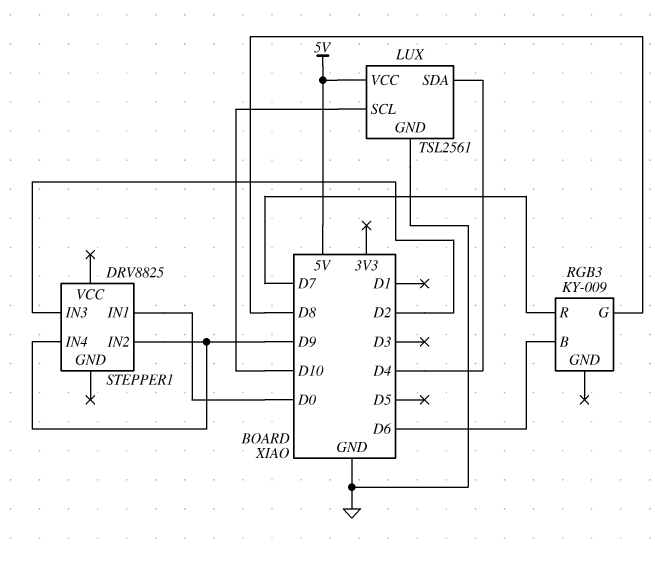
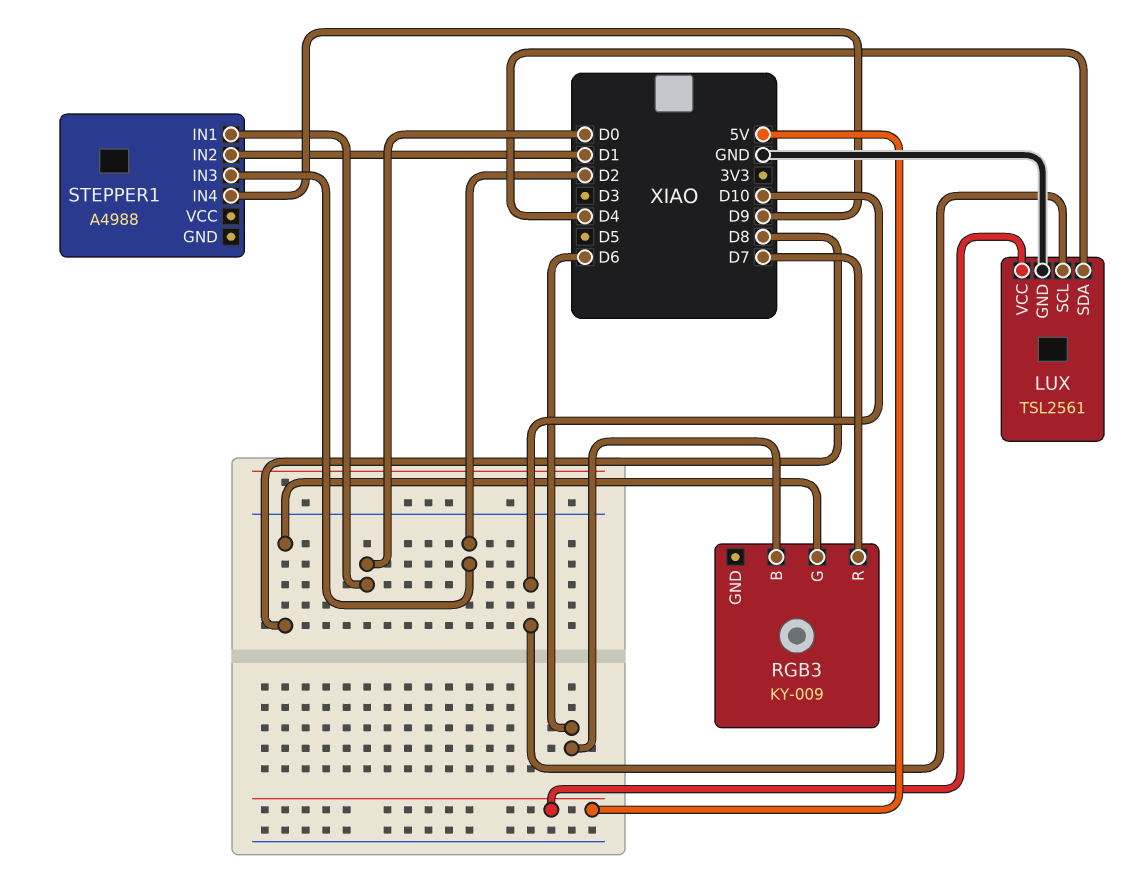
STEPPER1: DRV8825 -> A4988
STEPPER1 pin IN2: D9 -> D1

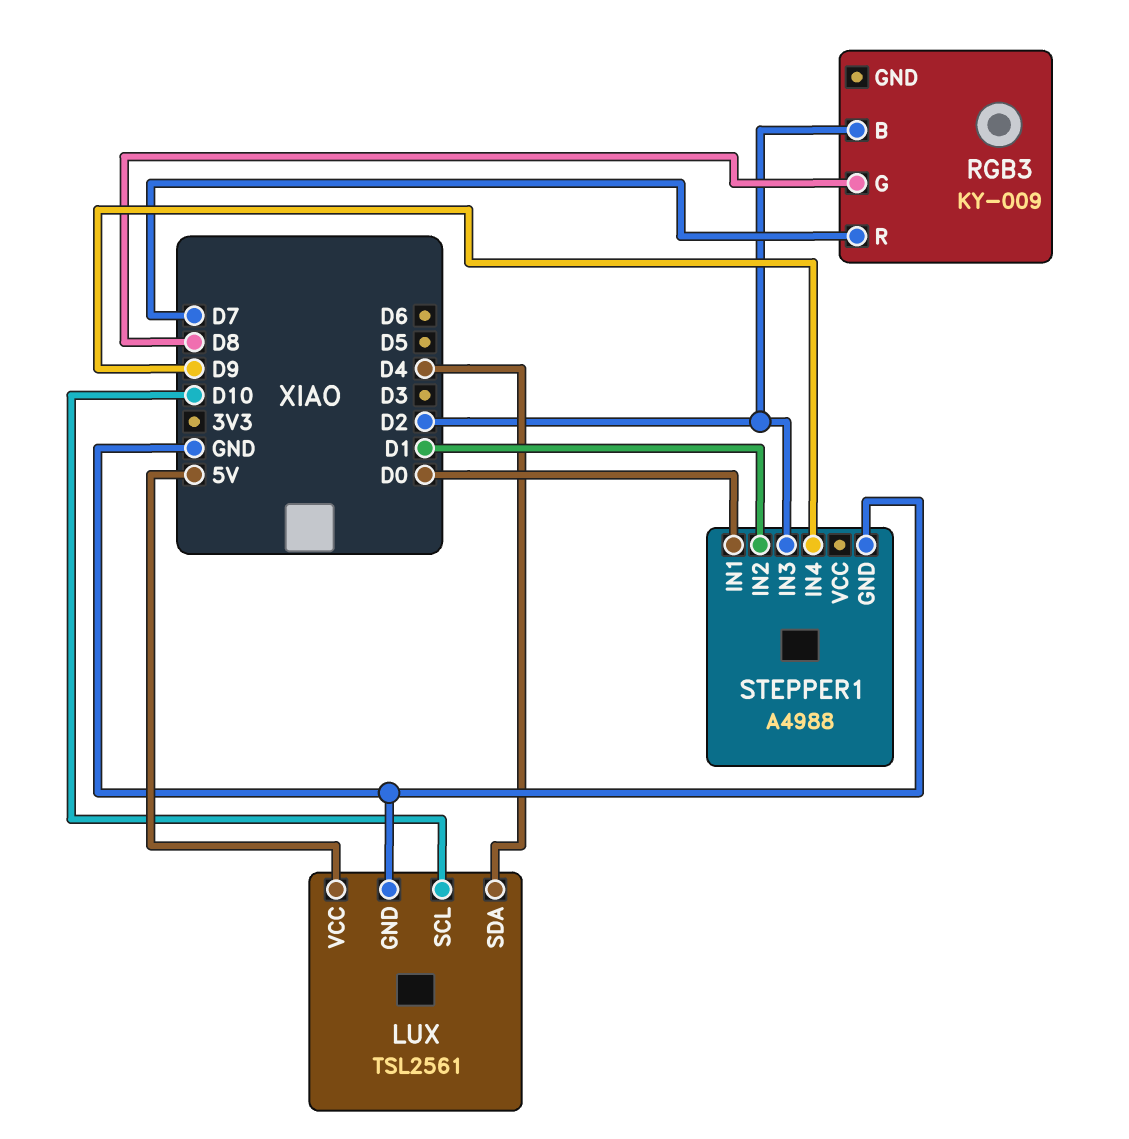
RGB3 pin B: D6 -> D2
STEPPER1 pin GND: none -> GND

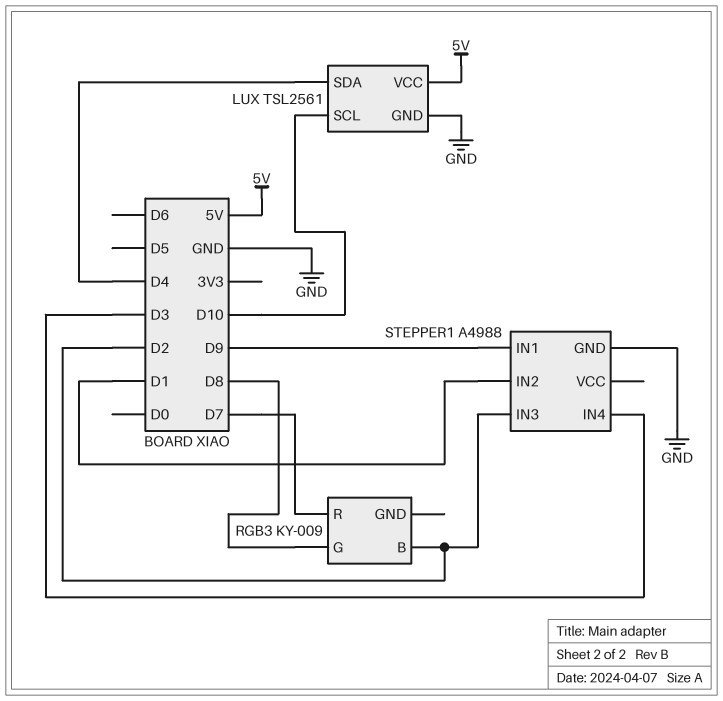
STEPPER1 pin IN1: D0 -> D9
STEPPER1 pin IN4: D9 -> D3

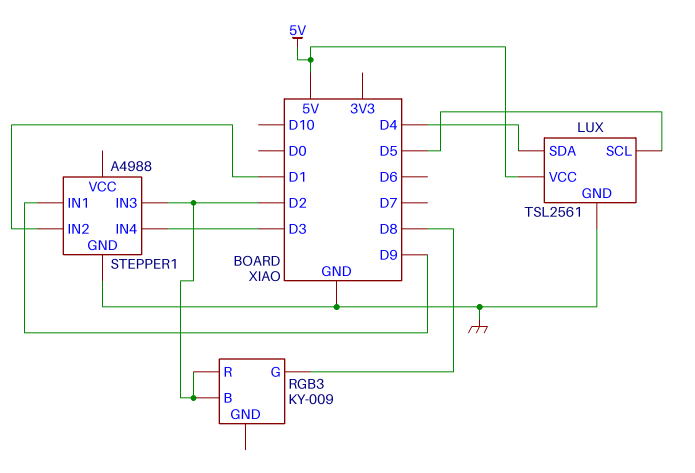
LUX pin SCL: D10 -> D5
RGB3 pin R: D7 -> D2

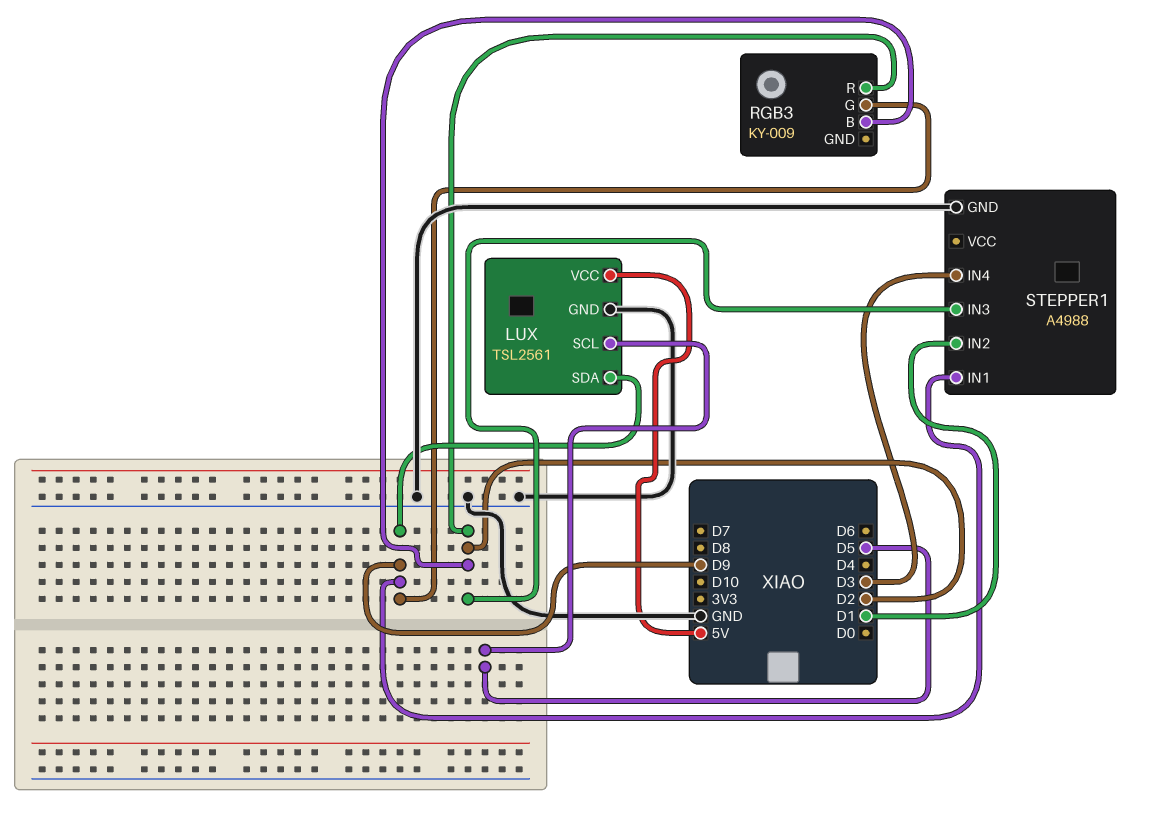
LUX pin SDA: D4 -> D9
RGB3 pin G: D8 -> D9

